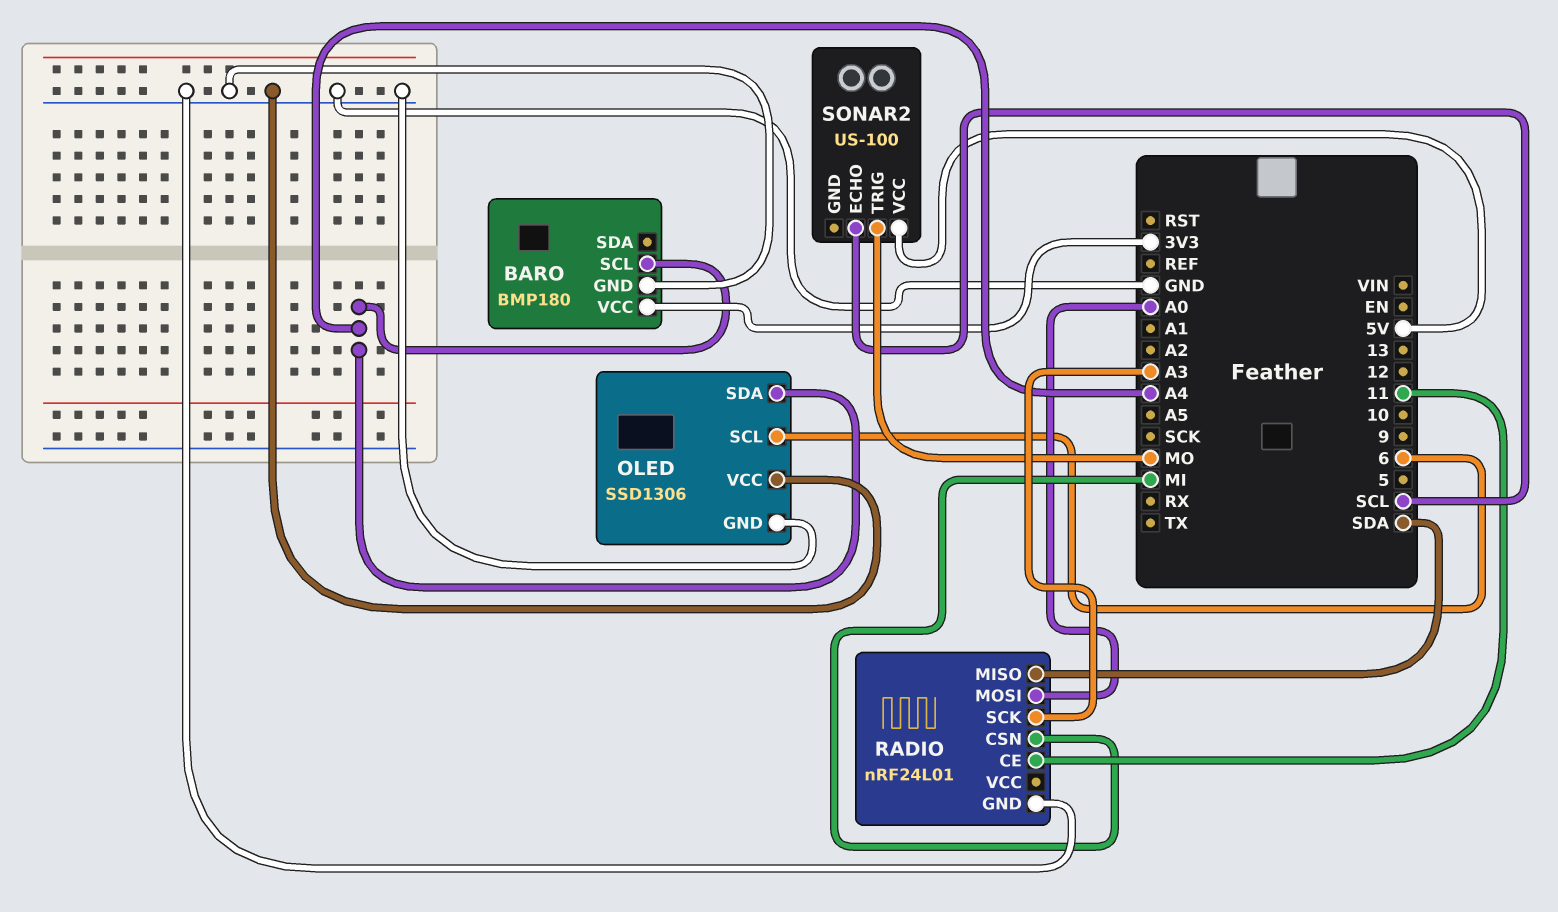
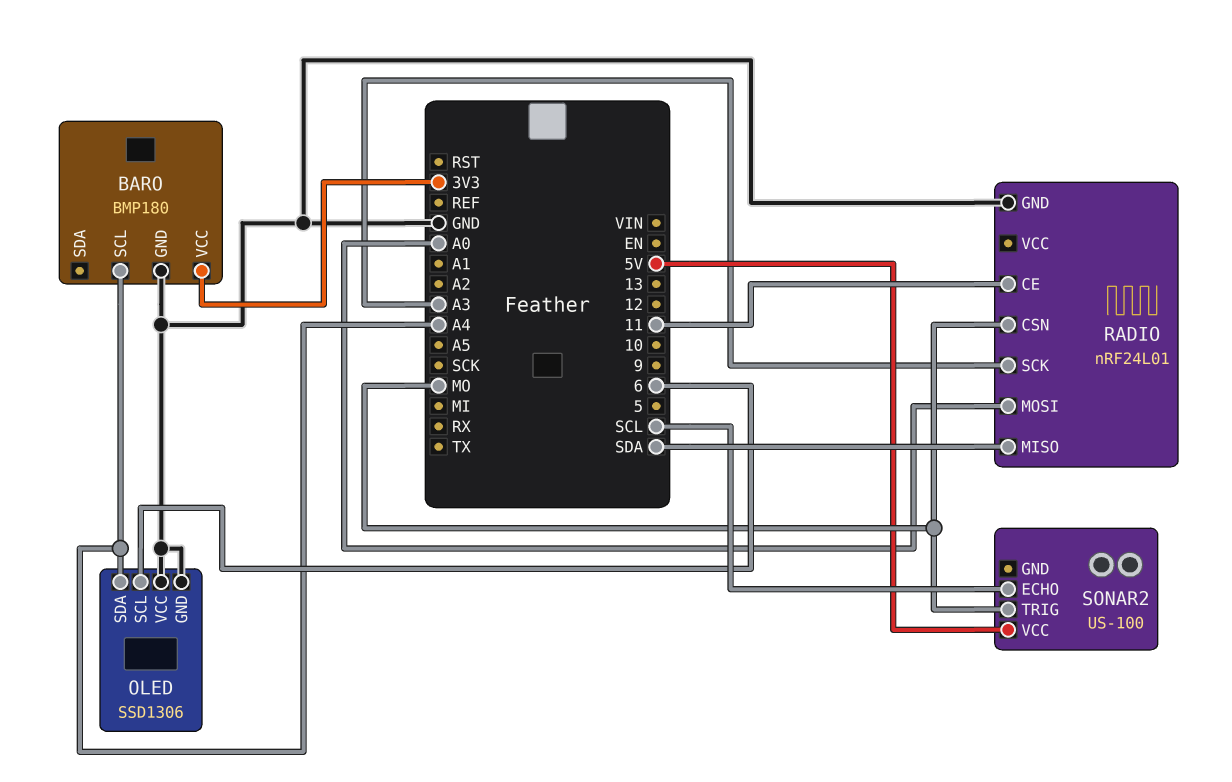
RADIO pin CSN: MI -> MO

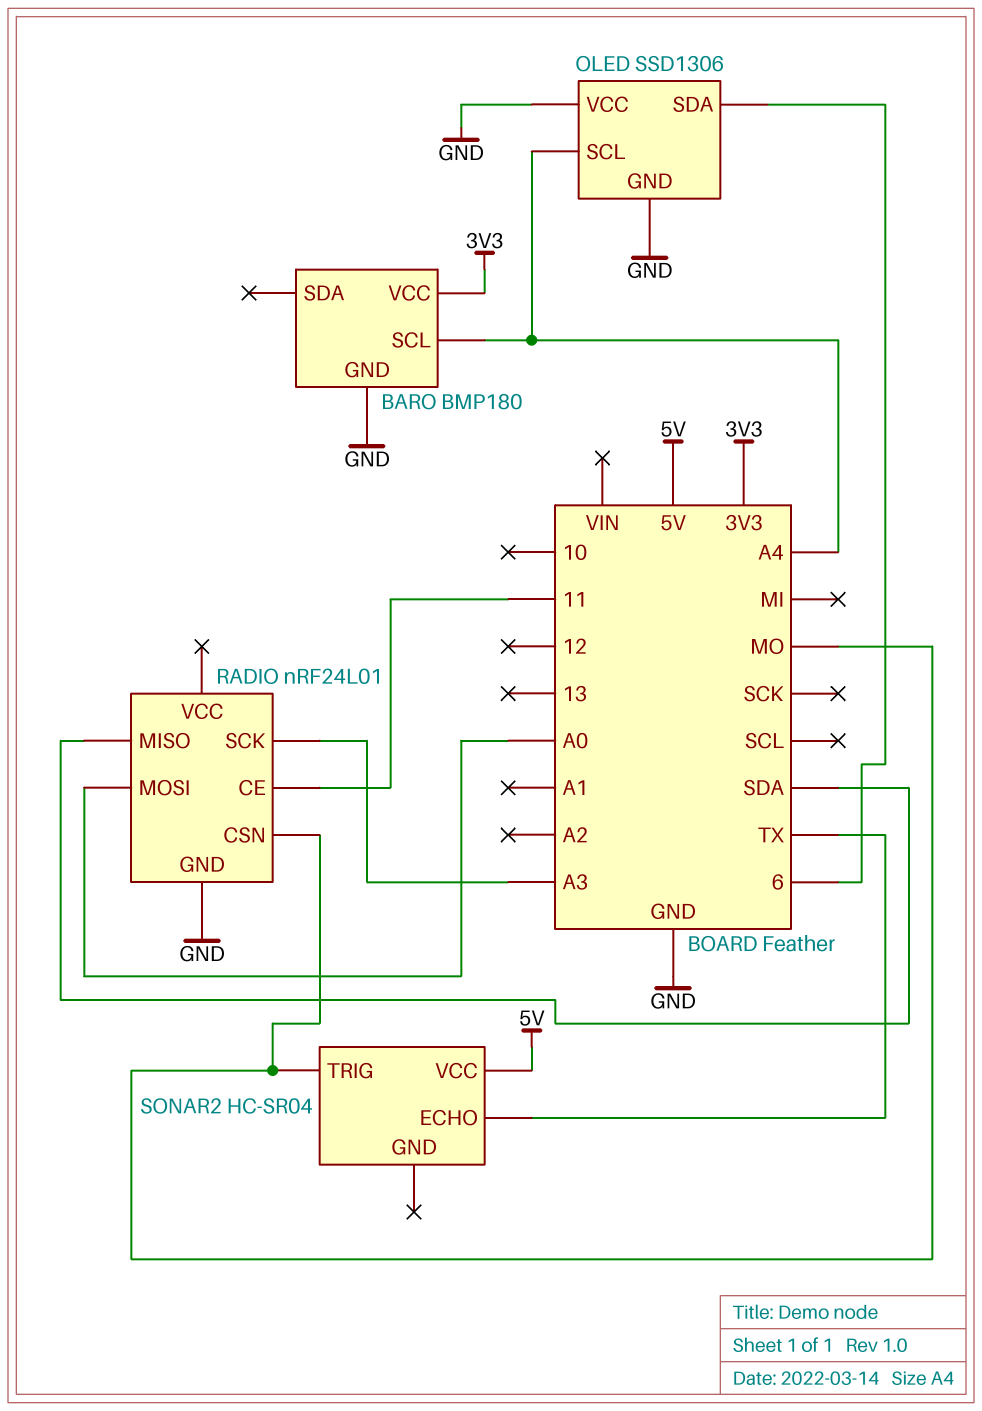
OLED pin SCL: 6 -> A4
OLED pin SDA: A4 -> 6
SONAR2: US-100 -> HC-SR04
SONAR2 pin ECHO: SCL -> TX

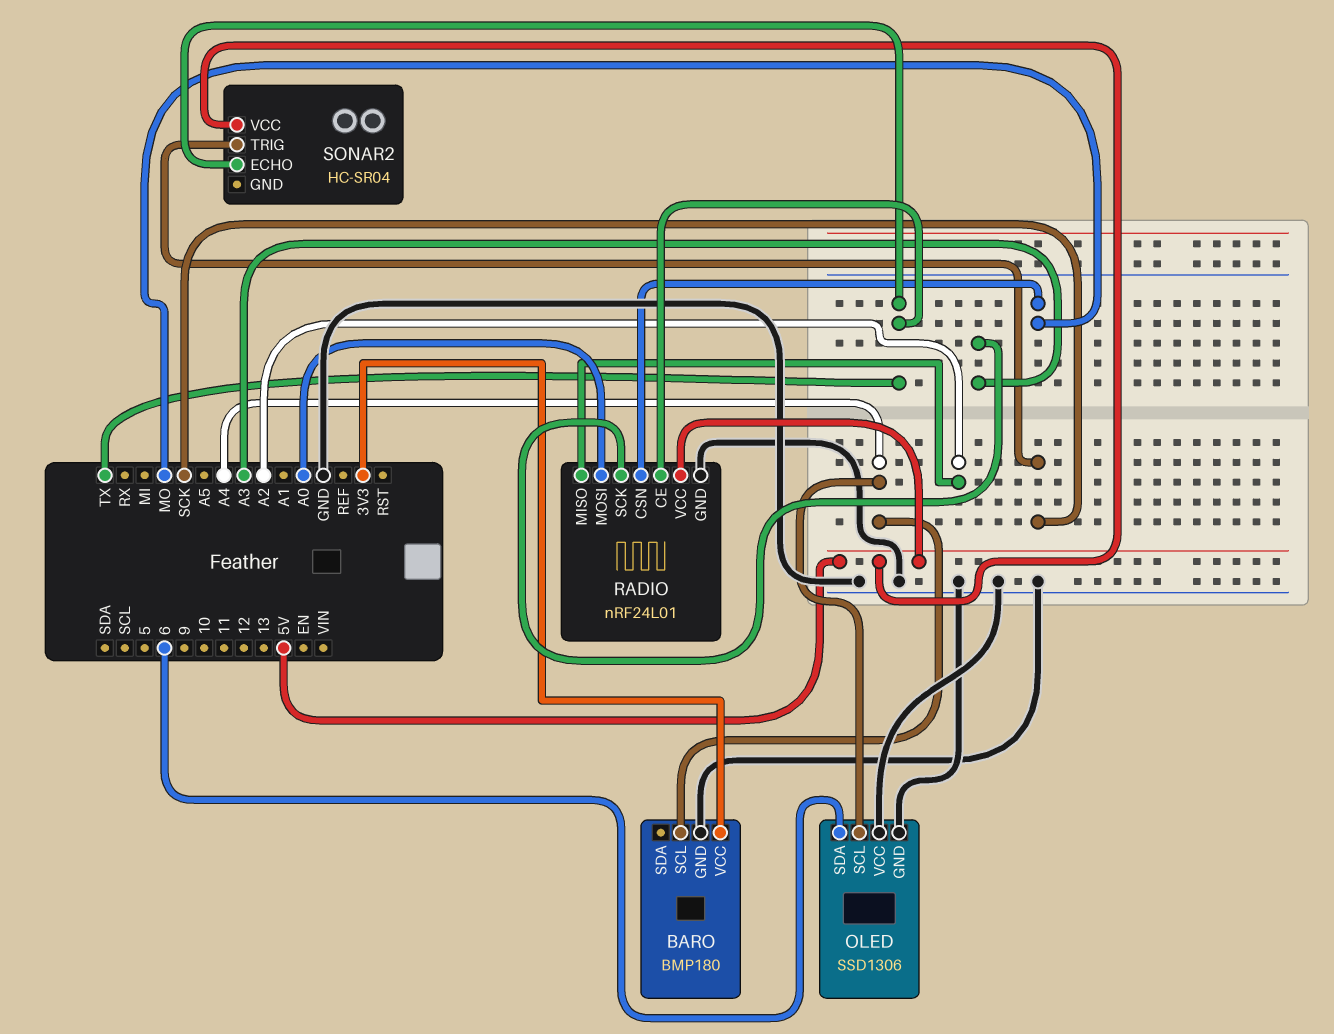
RADIO pin CE: 11 -> TX
RADIO pin MISO: SDA -> A2
RADIO pin VCC: none -> 5V
SONAR2 pin TRIG: MO -> SCK

